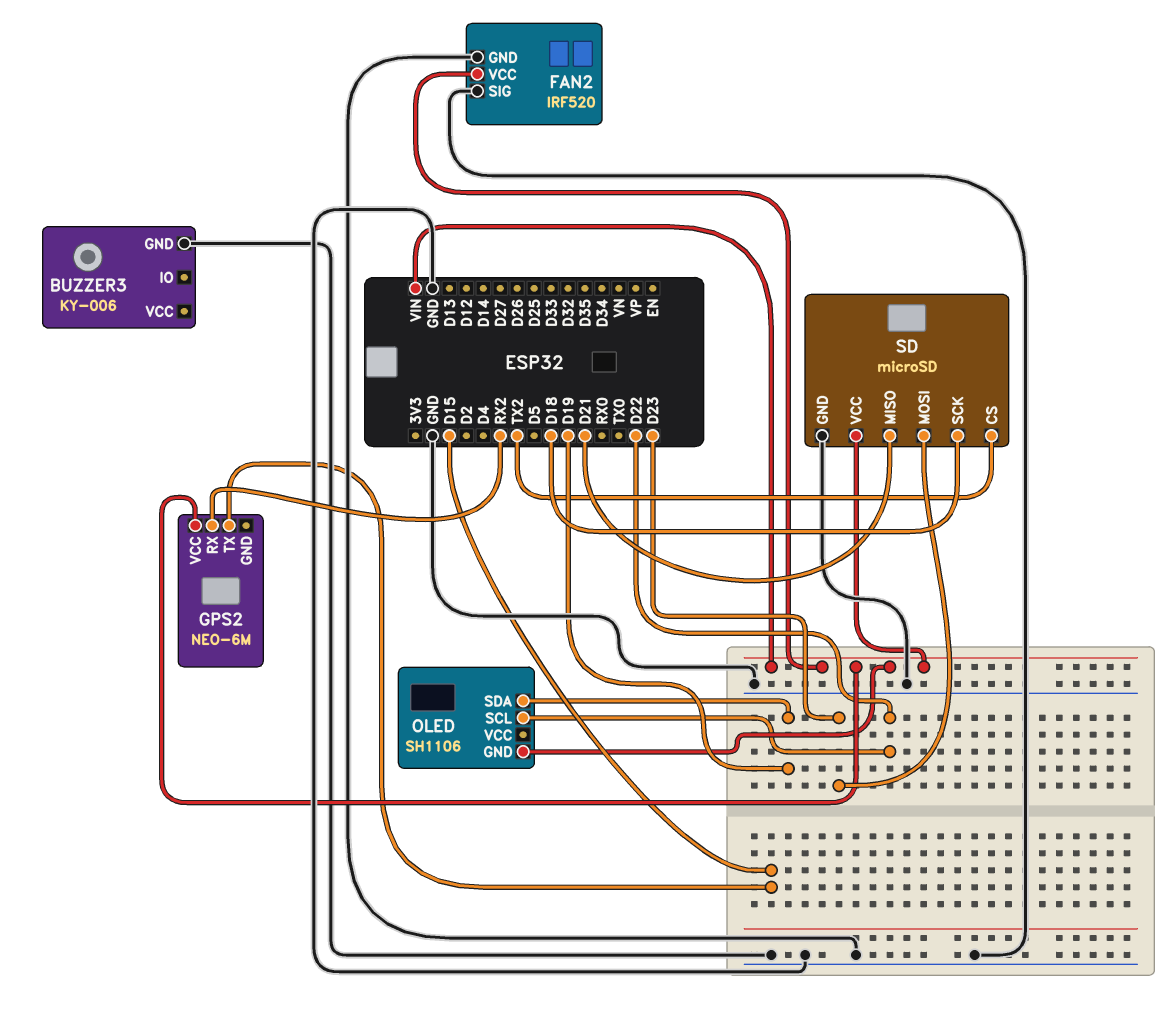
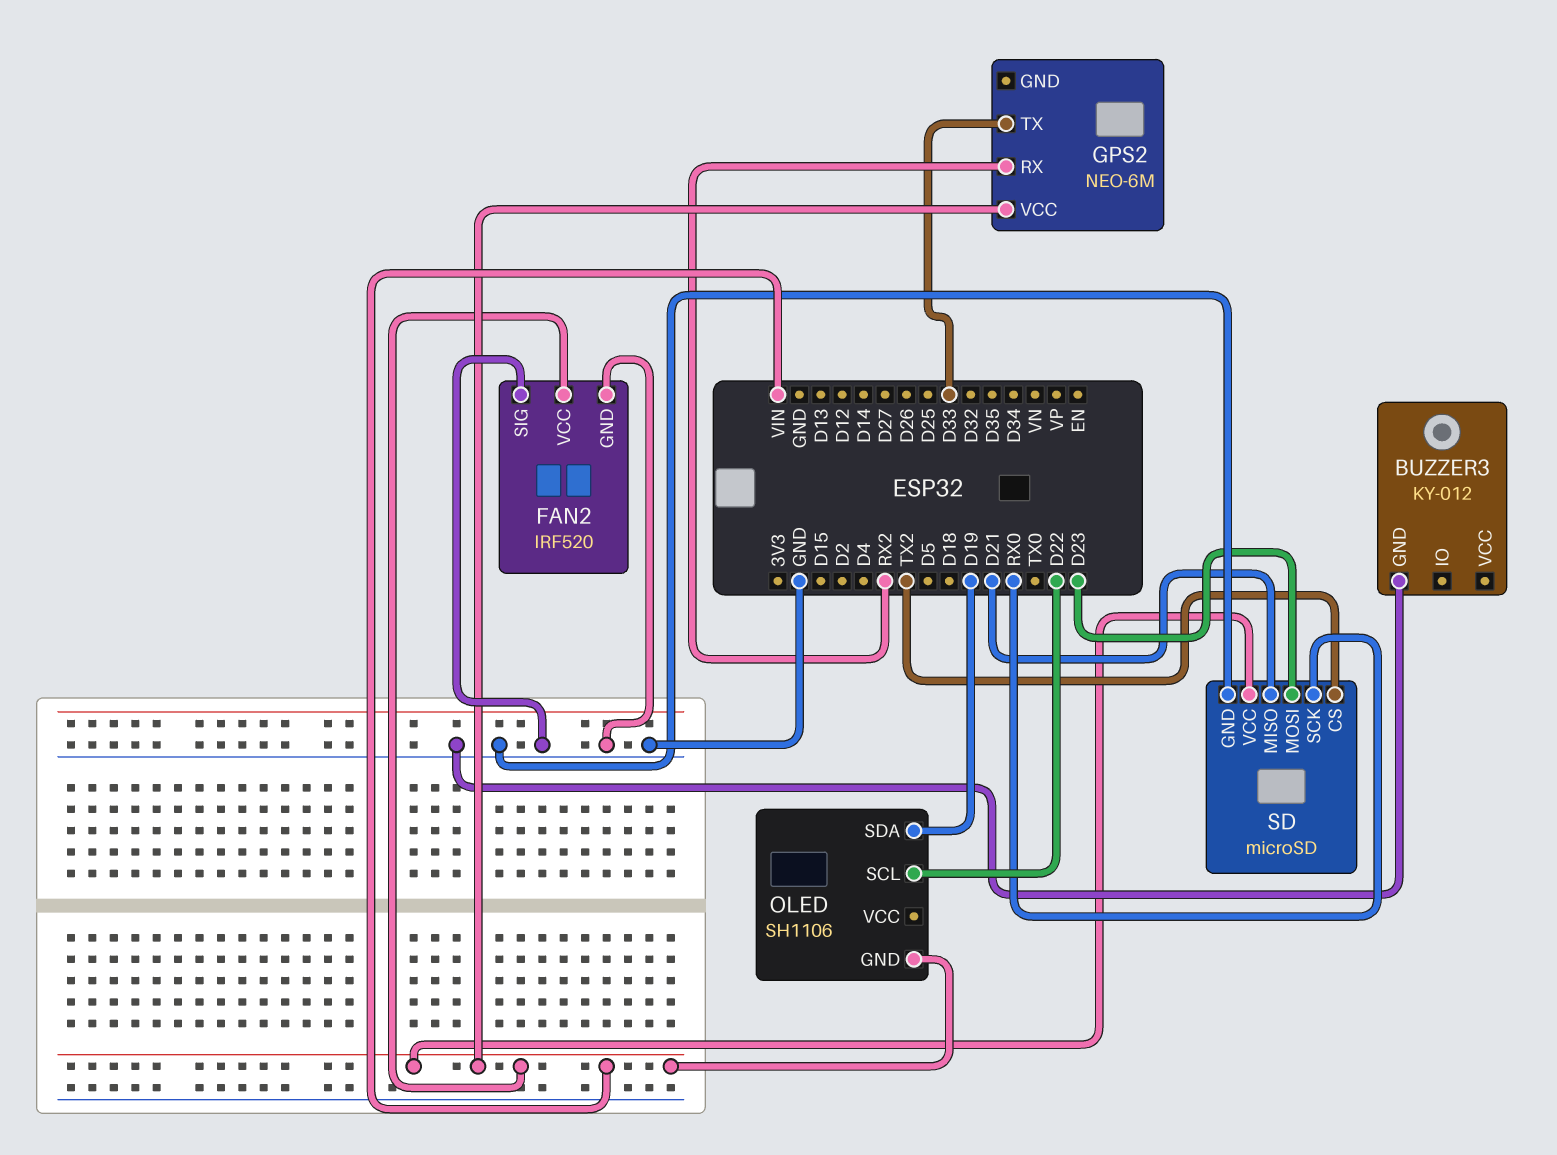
BUZZER3: KY-006 -> KY-012
GPS2 pin TX: D15 -> D33
SD pin SCK: D18 -> RX0

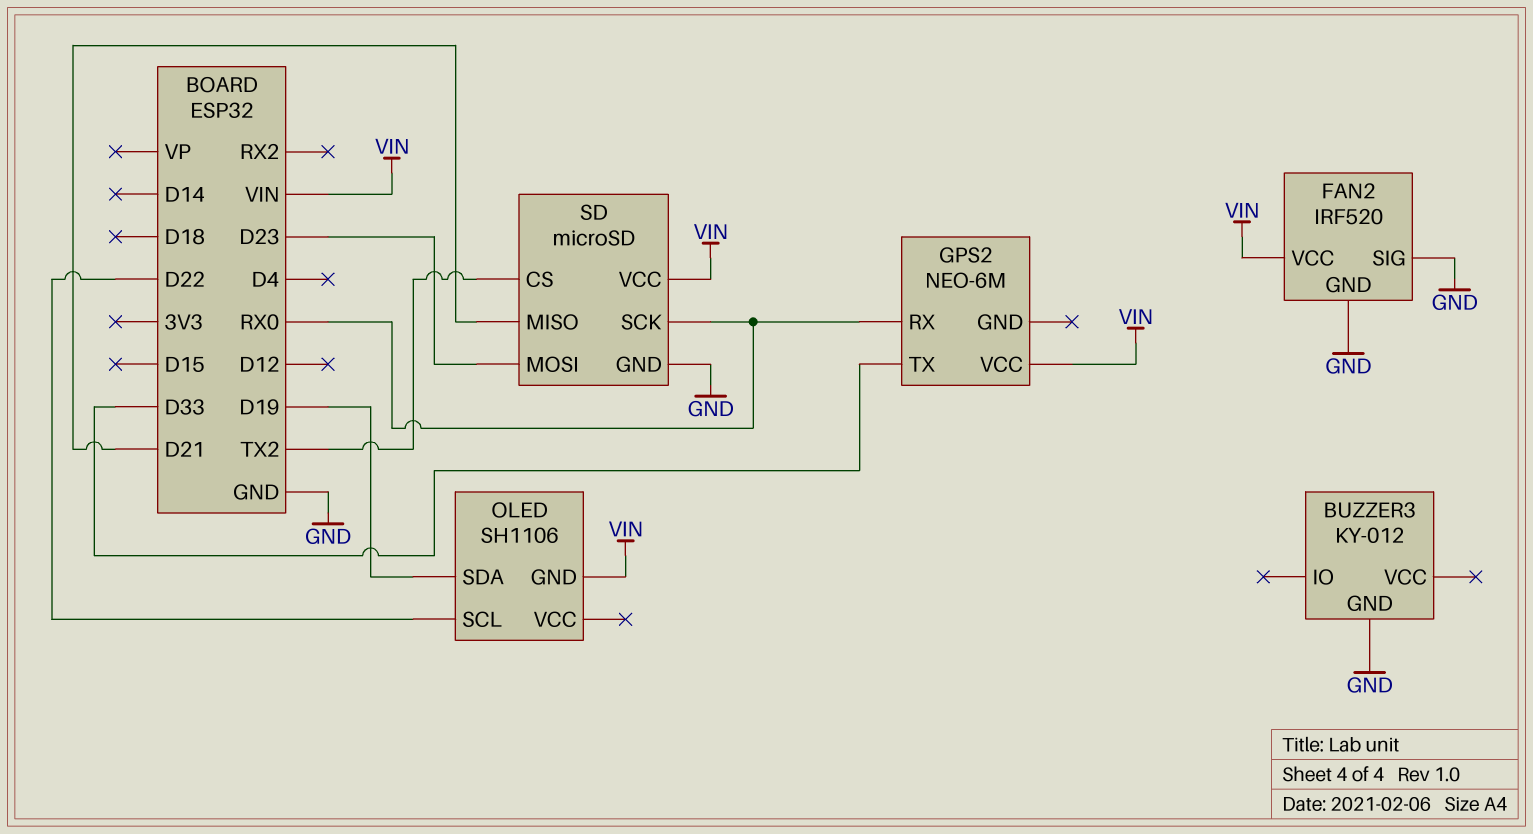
GPS2 pin RX: RX2 -> RX0

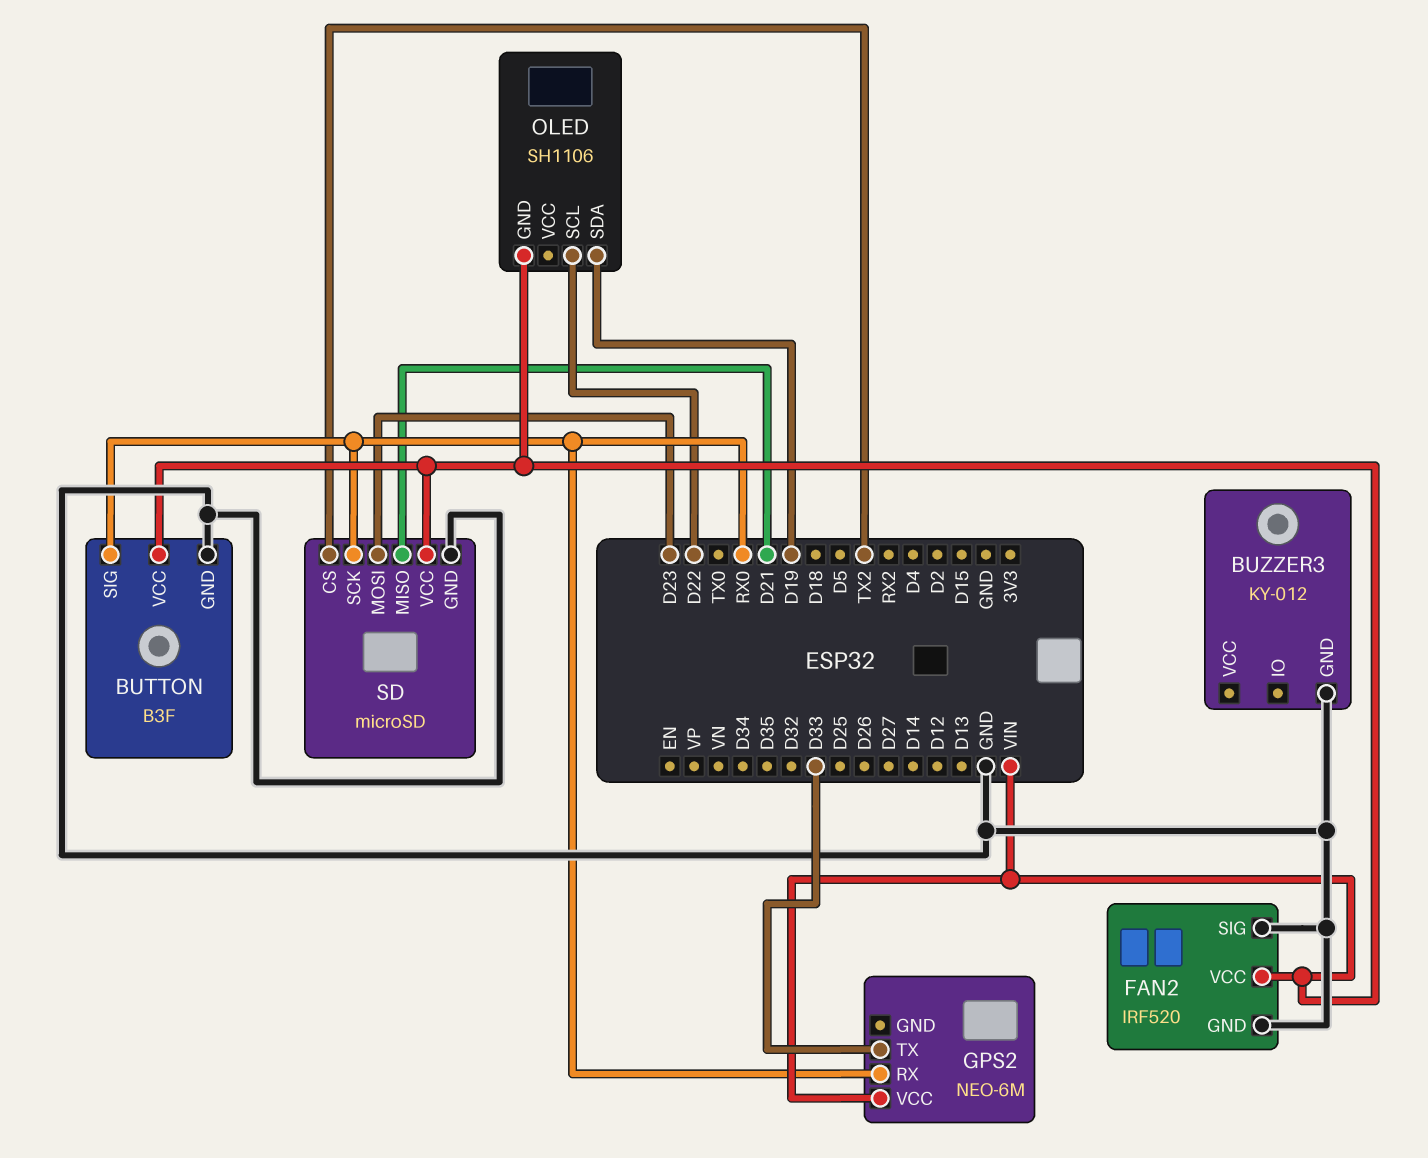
BUTTON: none -> B3F
BUTTON pin GND: none -> GND
BUTTON pin SIG: none -> RX0
BUTTON pin VCC: none -> VIN

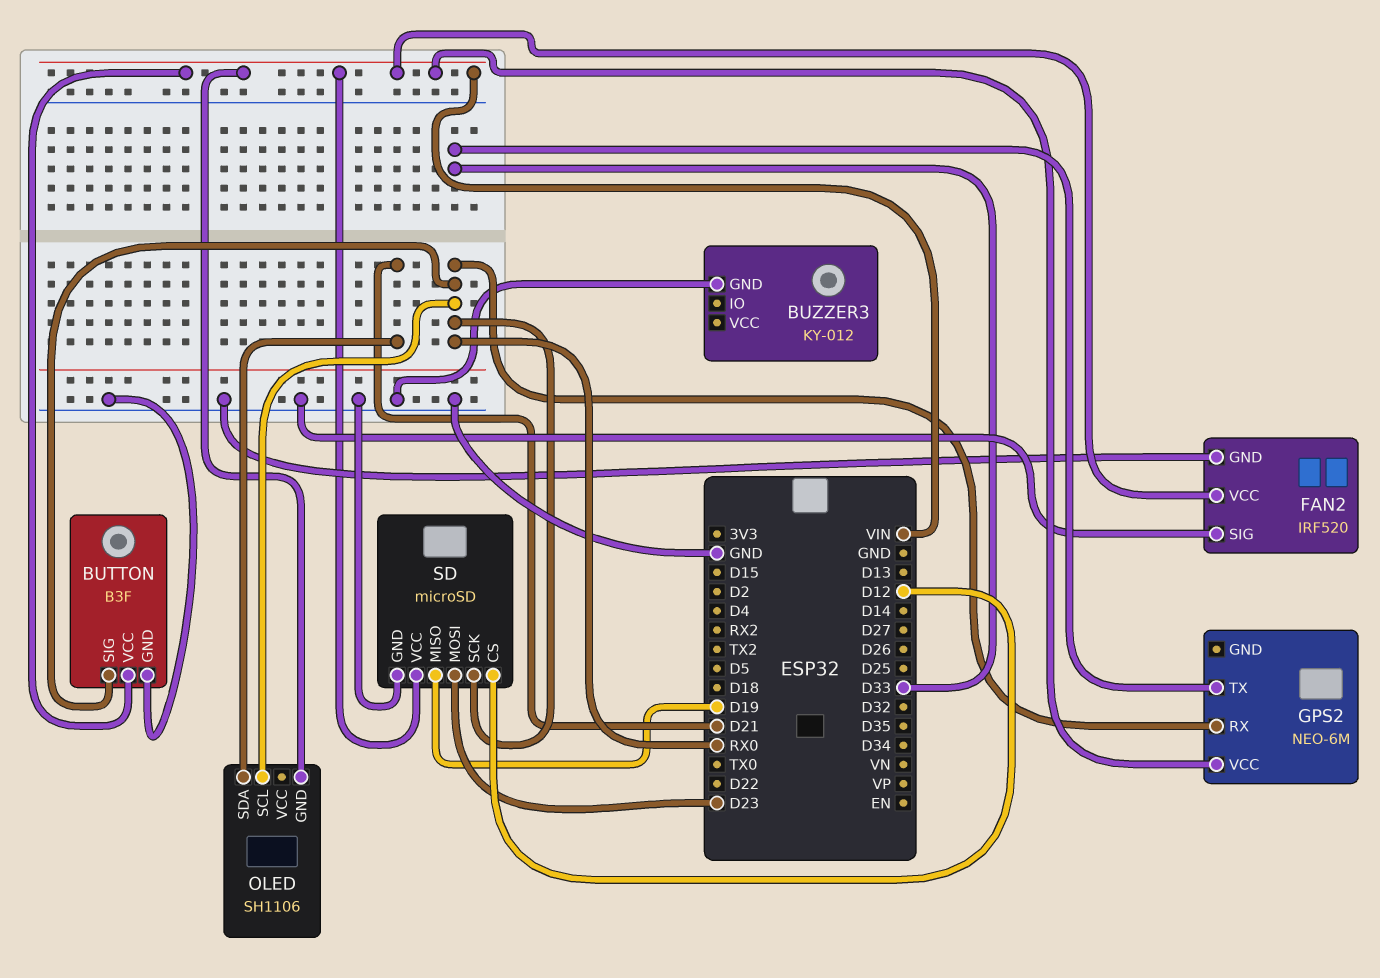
OLED pin SCL: D22 -> RX0
OLED pin SDA: D19 -> D21
SD pin CS: TX2 -> D12
SD pin MISO: D21 -> D19

